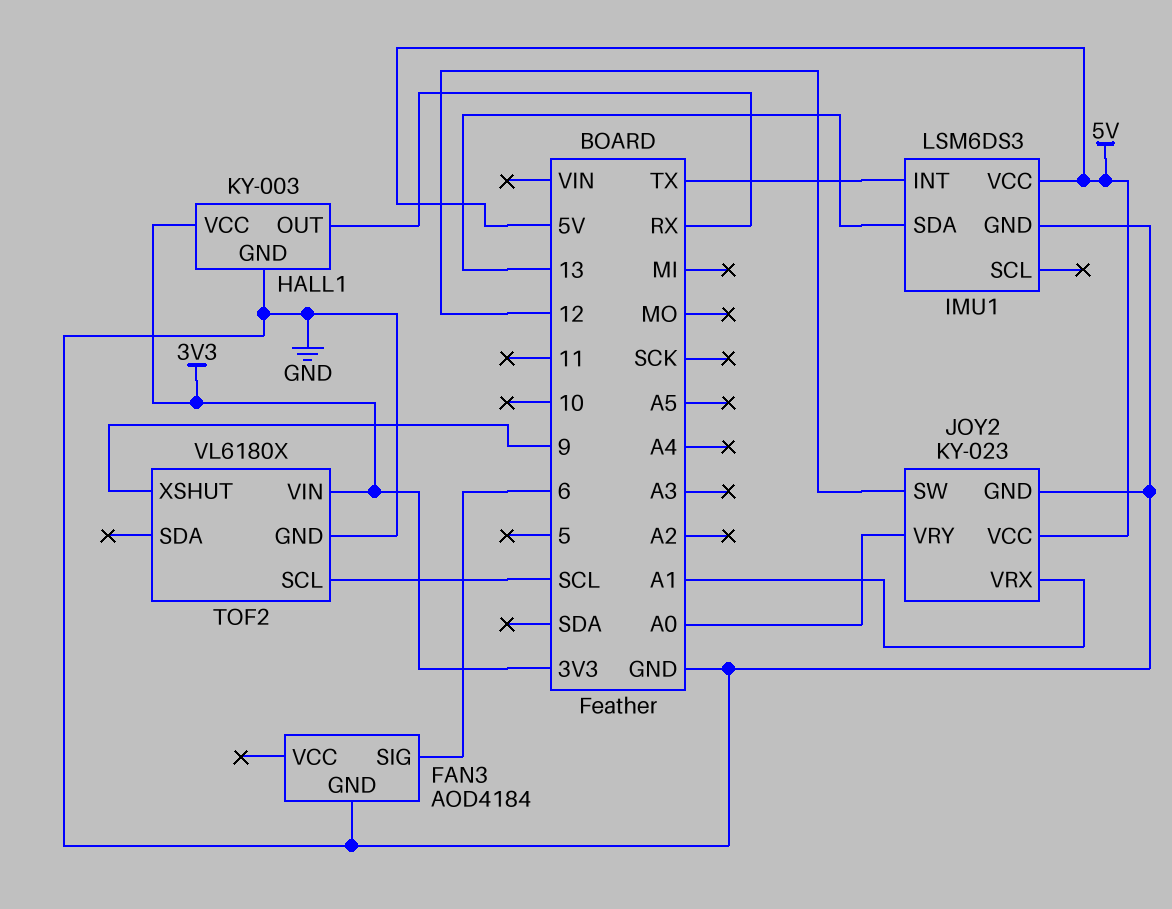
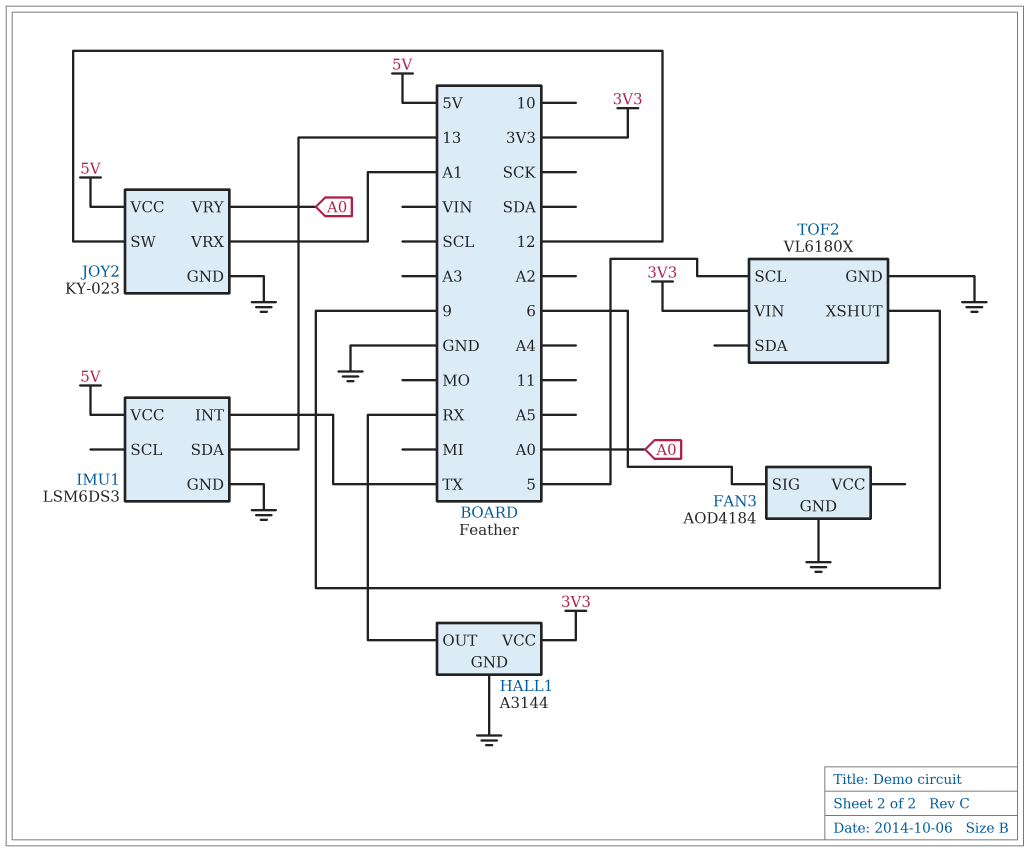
HALL1: KY-003 -> A3144
TOF2 pin SCL: SCL -> 5

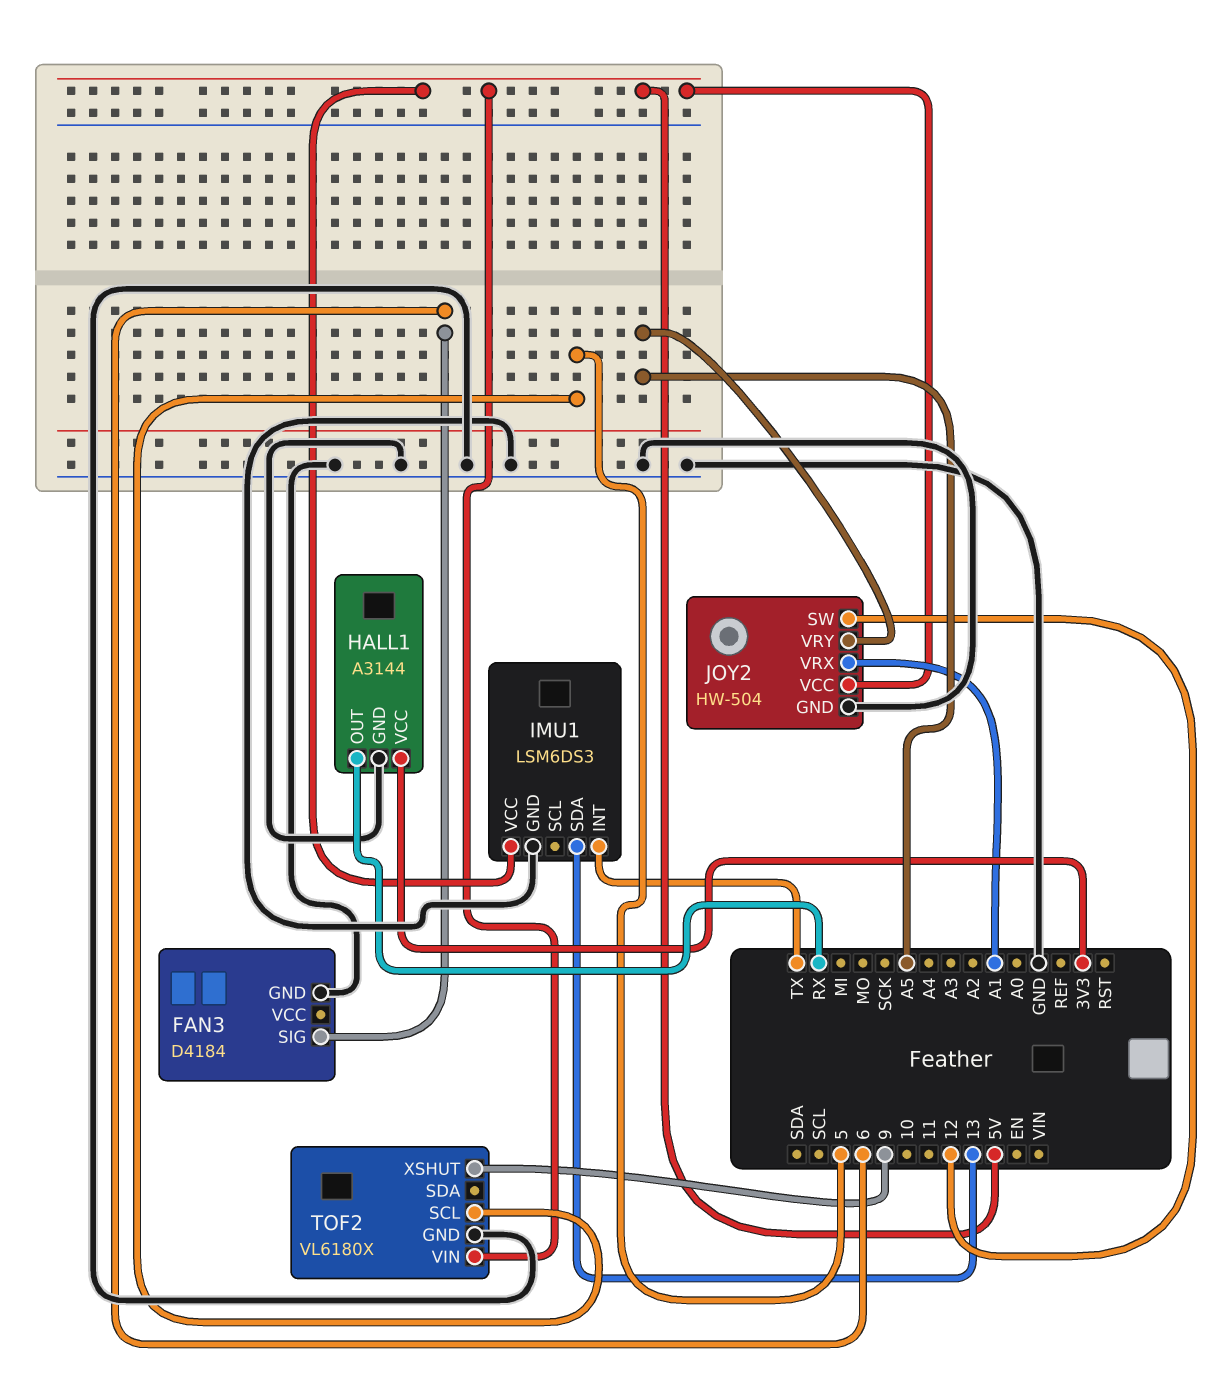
FAN3: AOD4184 -> D4184
JOY2: KY-023 -> HW-504
JOY2 pin VRY: A0 -> A5
TOF2 pin VIN: 3V3 -> 5V

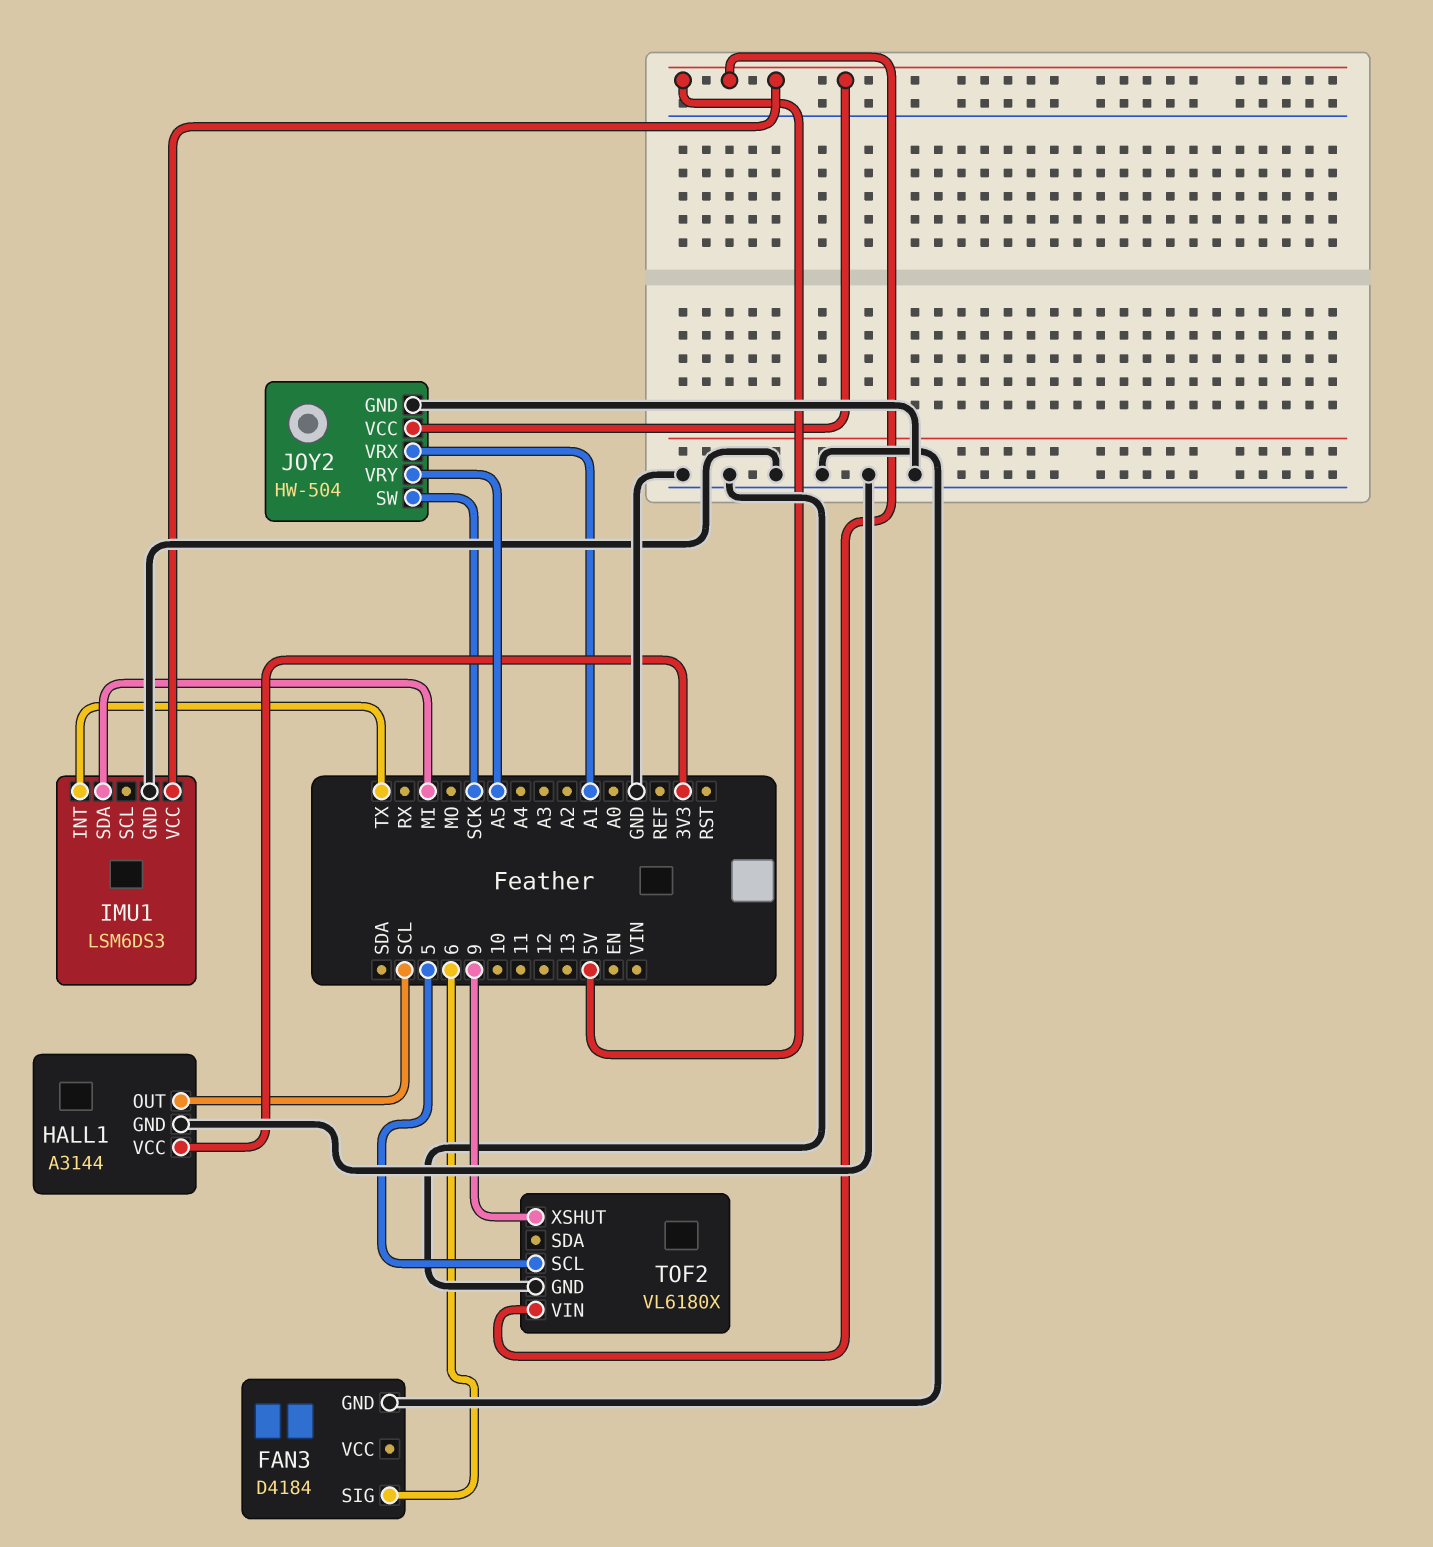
HALL1 pin OUT: RX -> SCL
IMU1 pin SDA: 13 -> MI
JOY2 pin SW: 12 -> SCK

